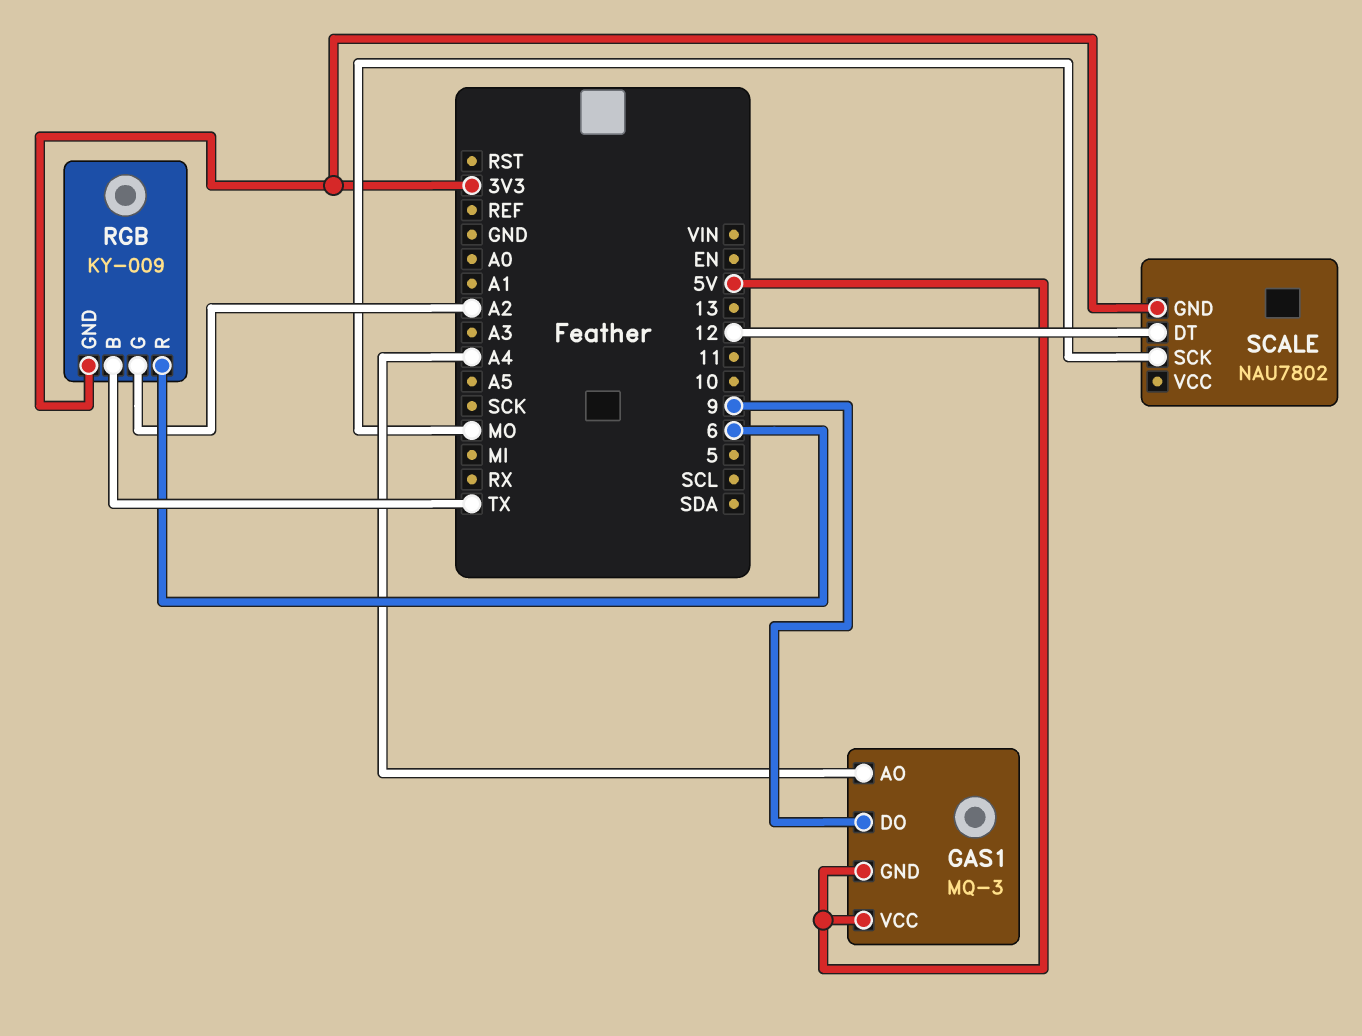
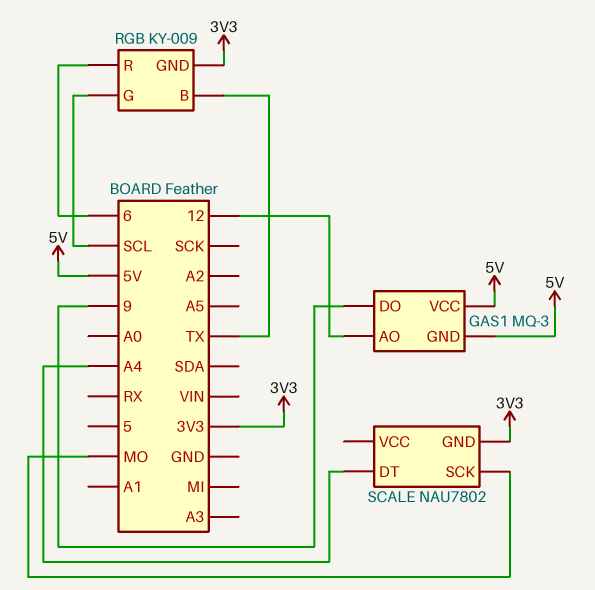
GAS1 pin AO: A4 -> 12
RGB pin G: A2 -> SCL
SCALE pin DT: 12 -> A4

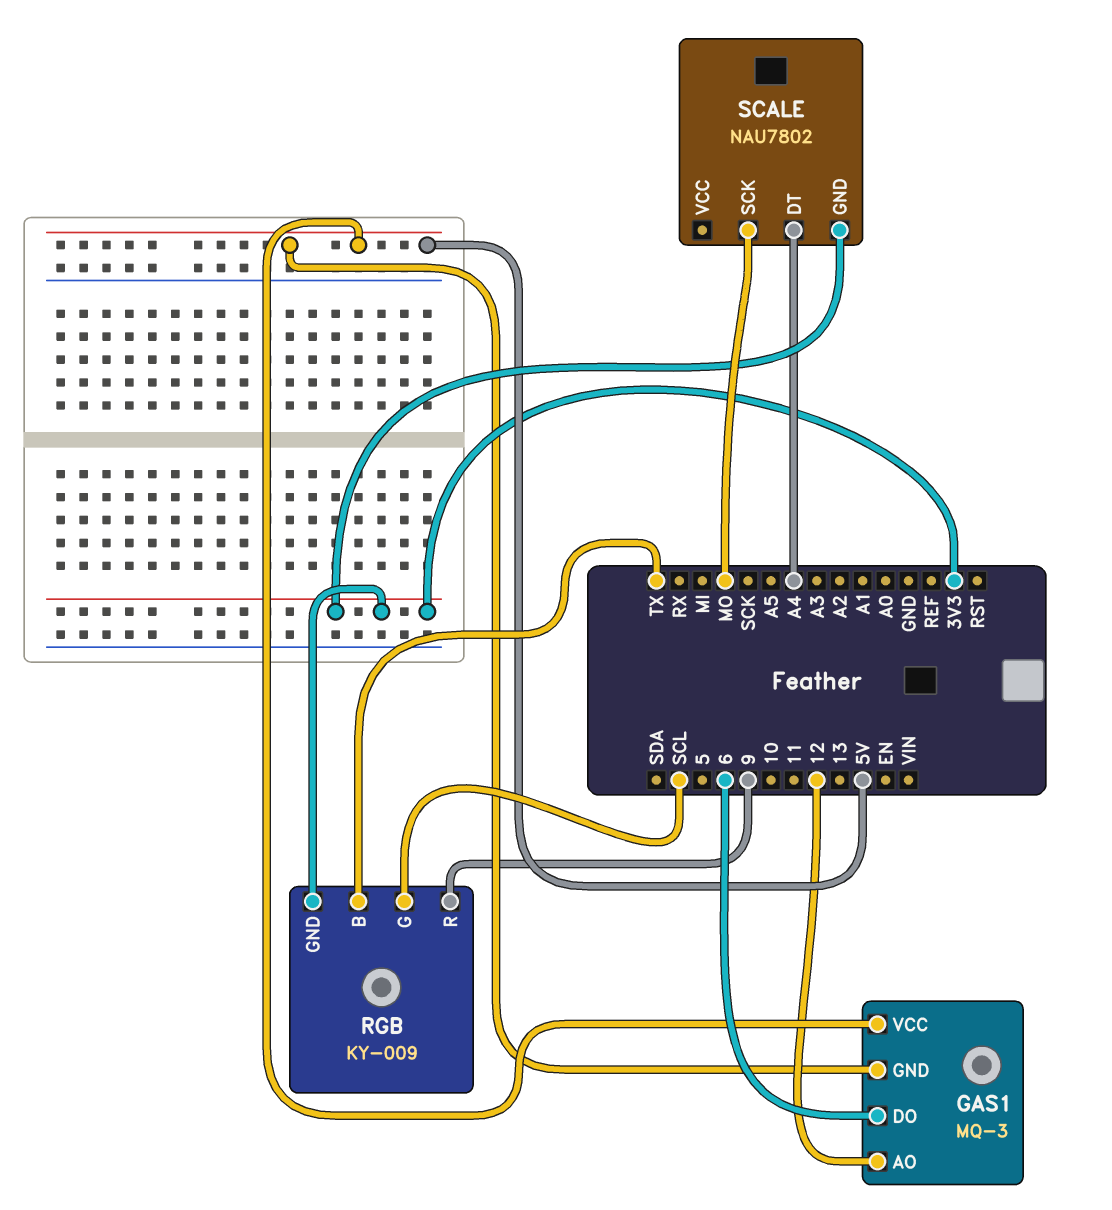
GAS1 pin DO: 9 -> 6
RGB pin R: 6 -> 9

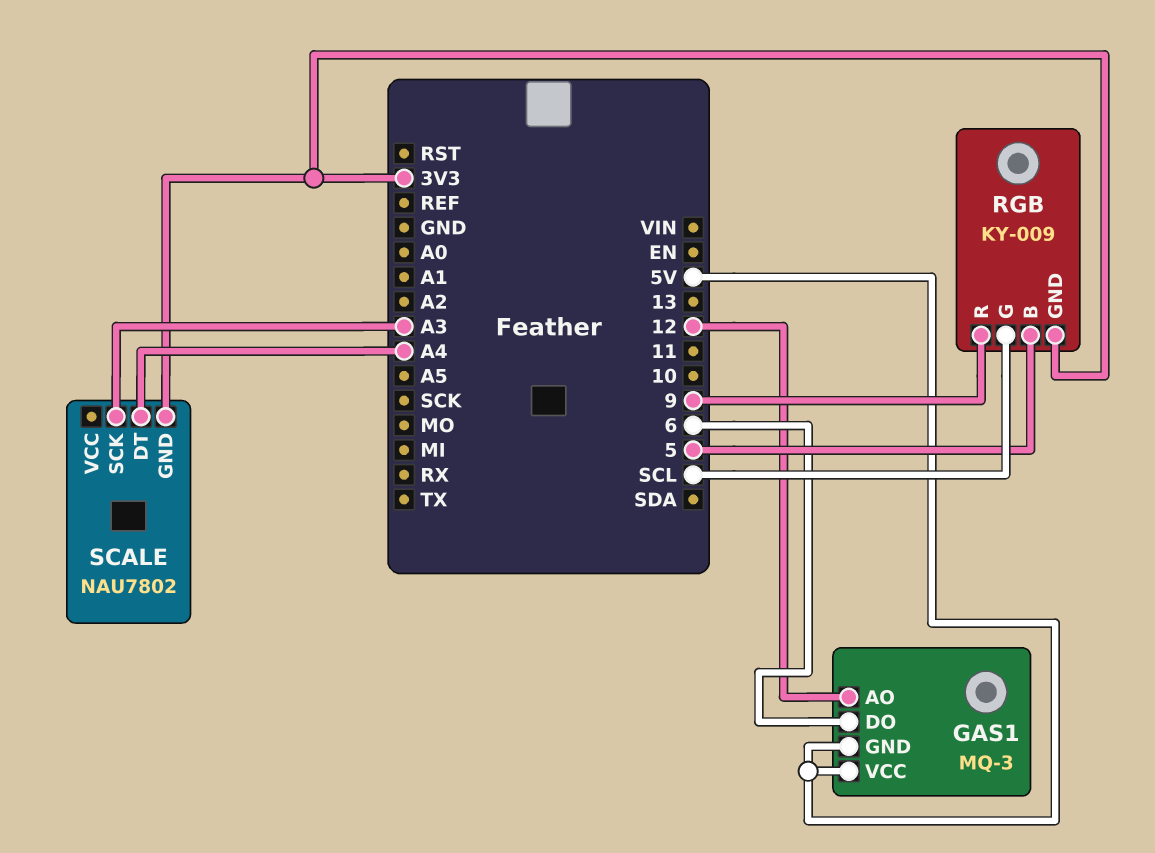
RGB pin B: TX -> 5
SCALE pin SCK: MO -> A3

